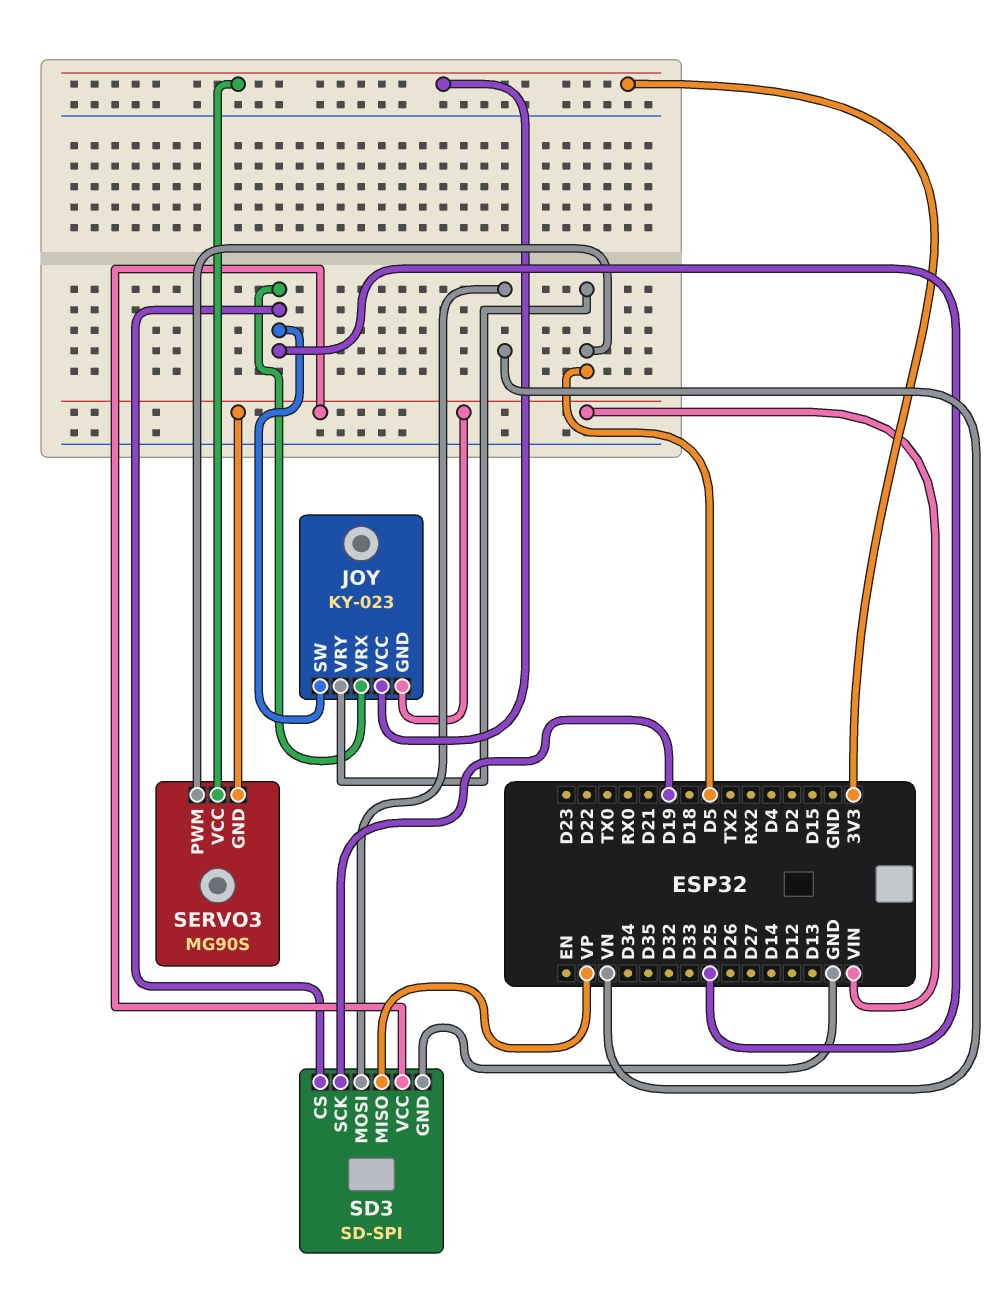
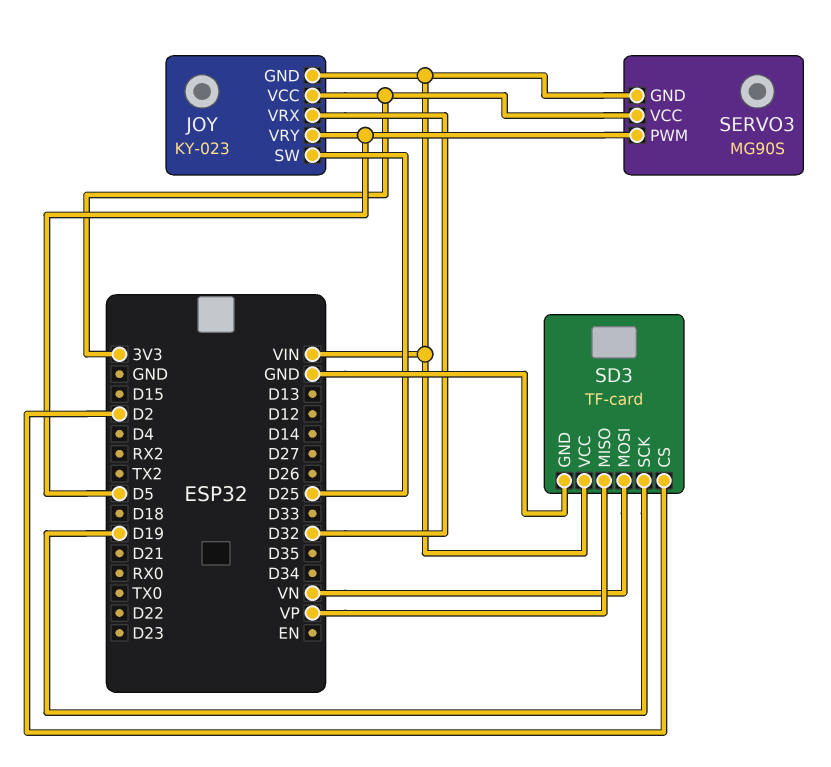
JOY pin VRX: D25 -> D32
SD3: SD-SPI -> TF-card
SD3 pin CS: D25 -> D2

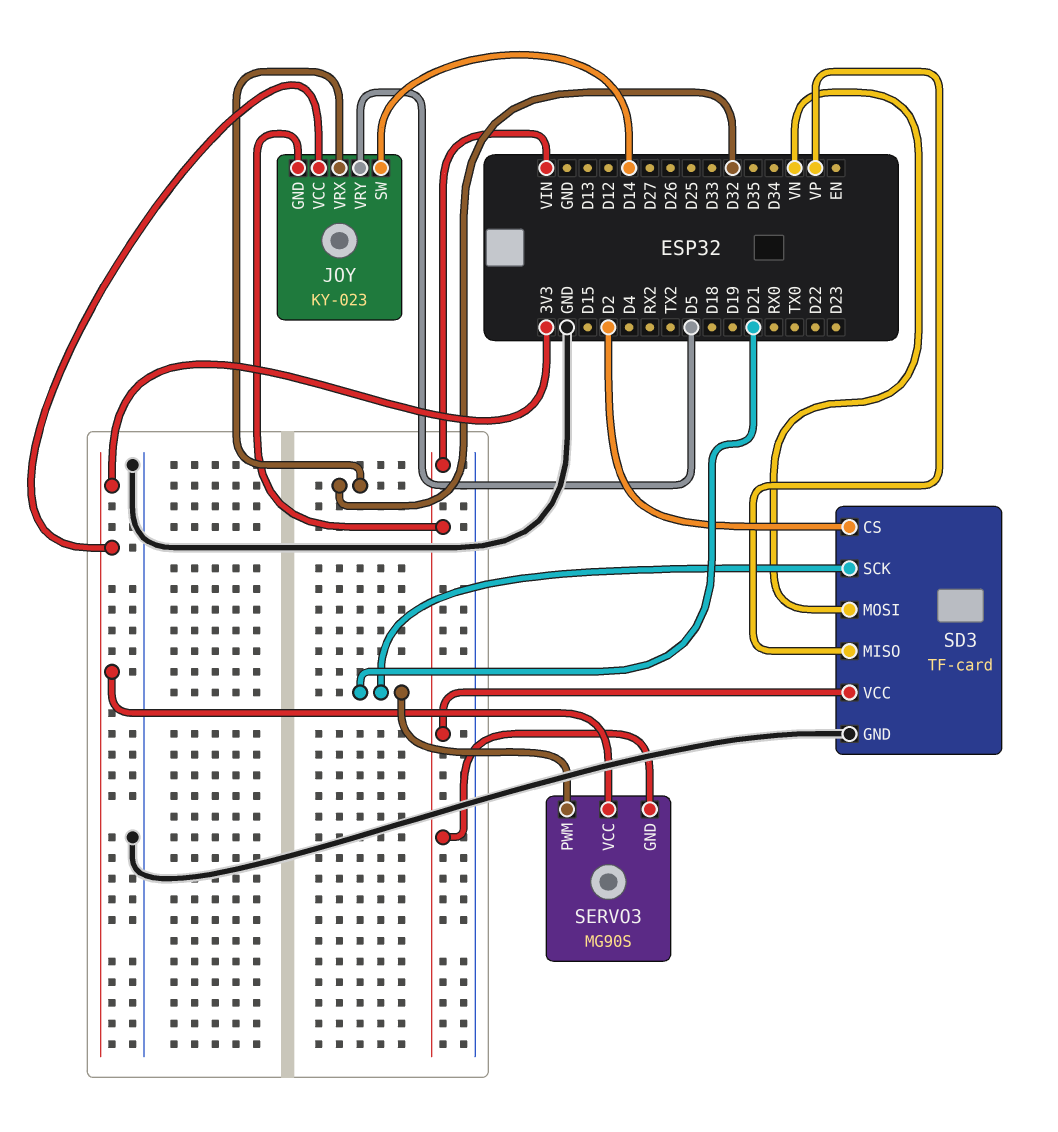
JOY pin SW: D25 -> D14
SD3 pin SCK: D19 -> D21
SERVO3 pin PWM: D5 -> D21

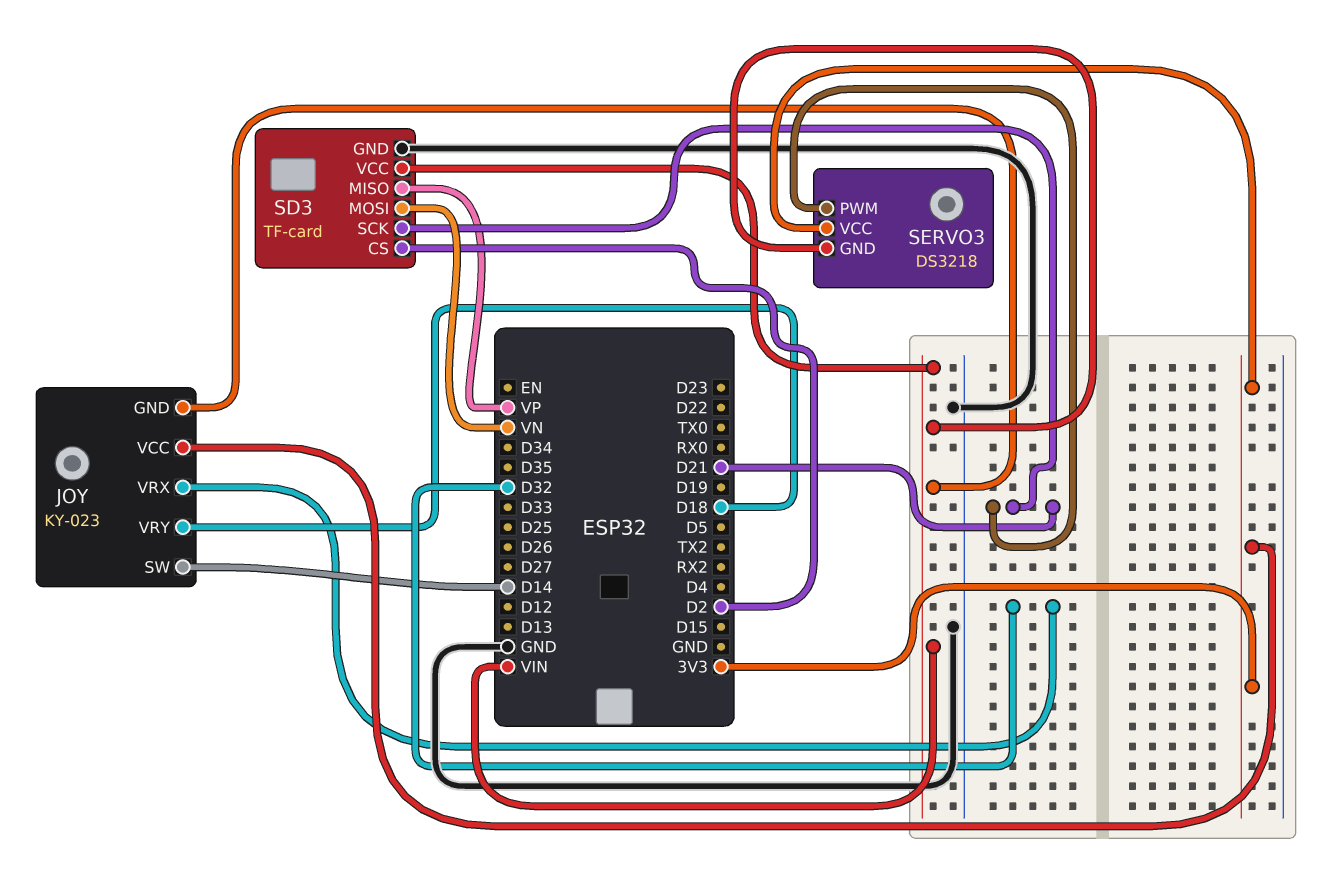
JOY pin VRY: D5 -> D18
SERVO3: MG90S -> DS3218

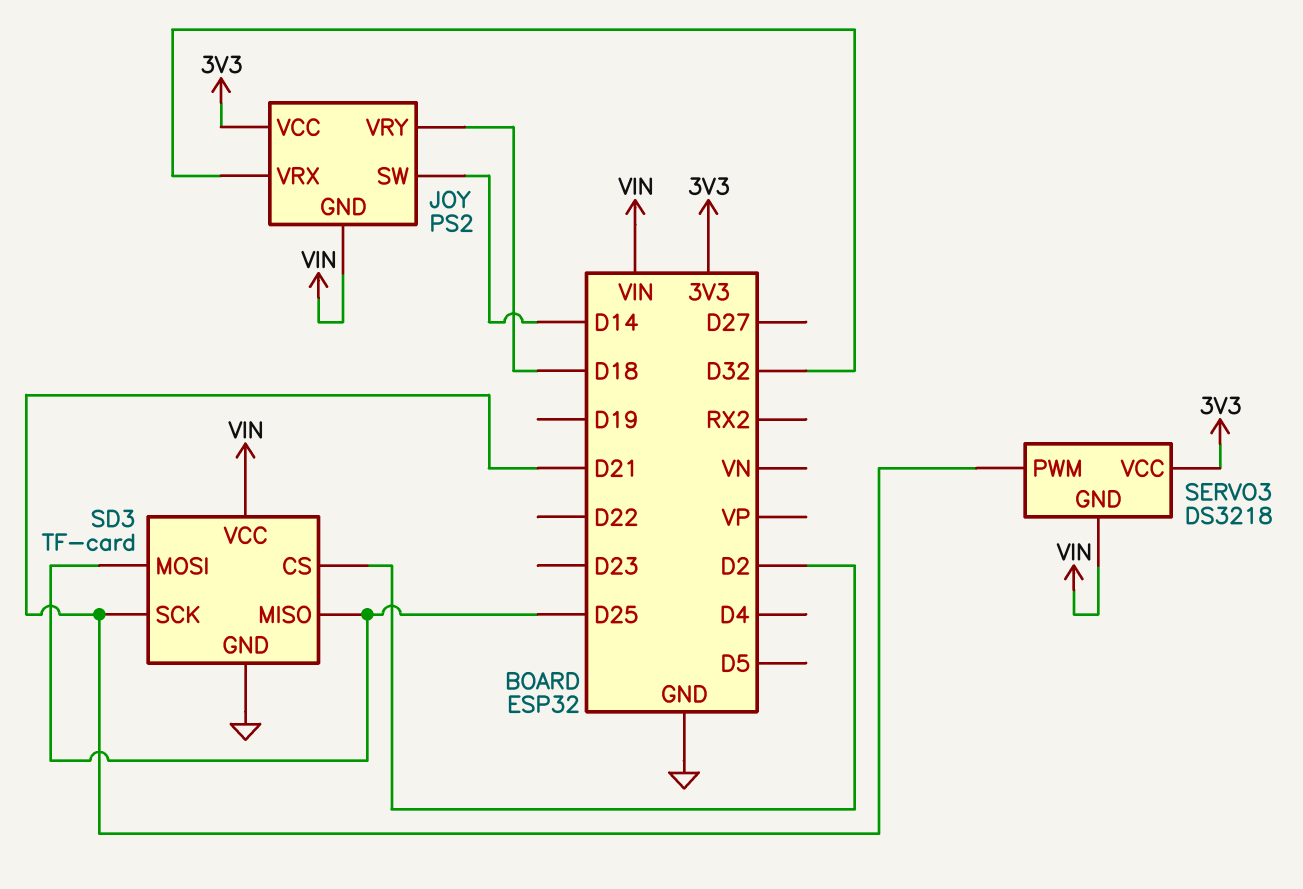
JOY: KY-023 -> PS2
SD3 pin MISO: VP -> D25
SD3 pin MOSI: VN -> D25

